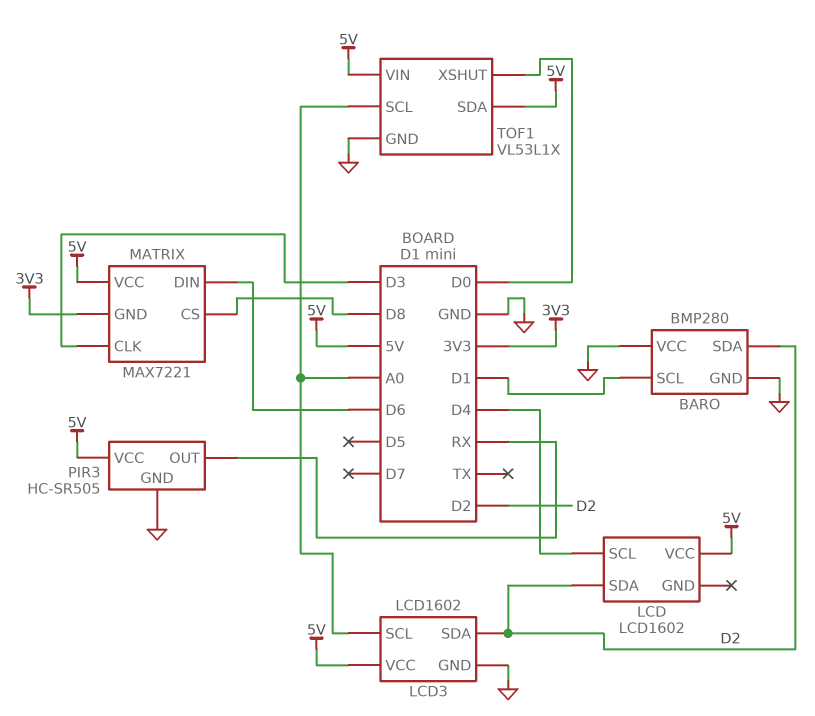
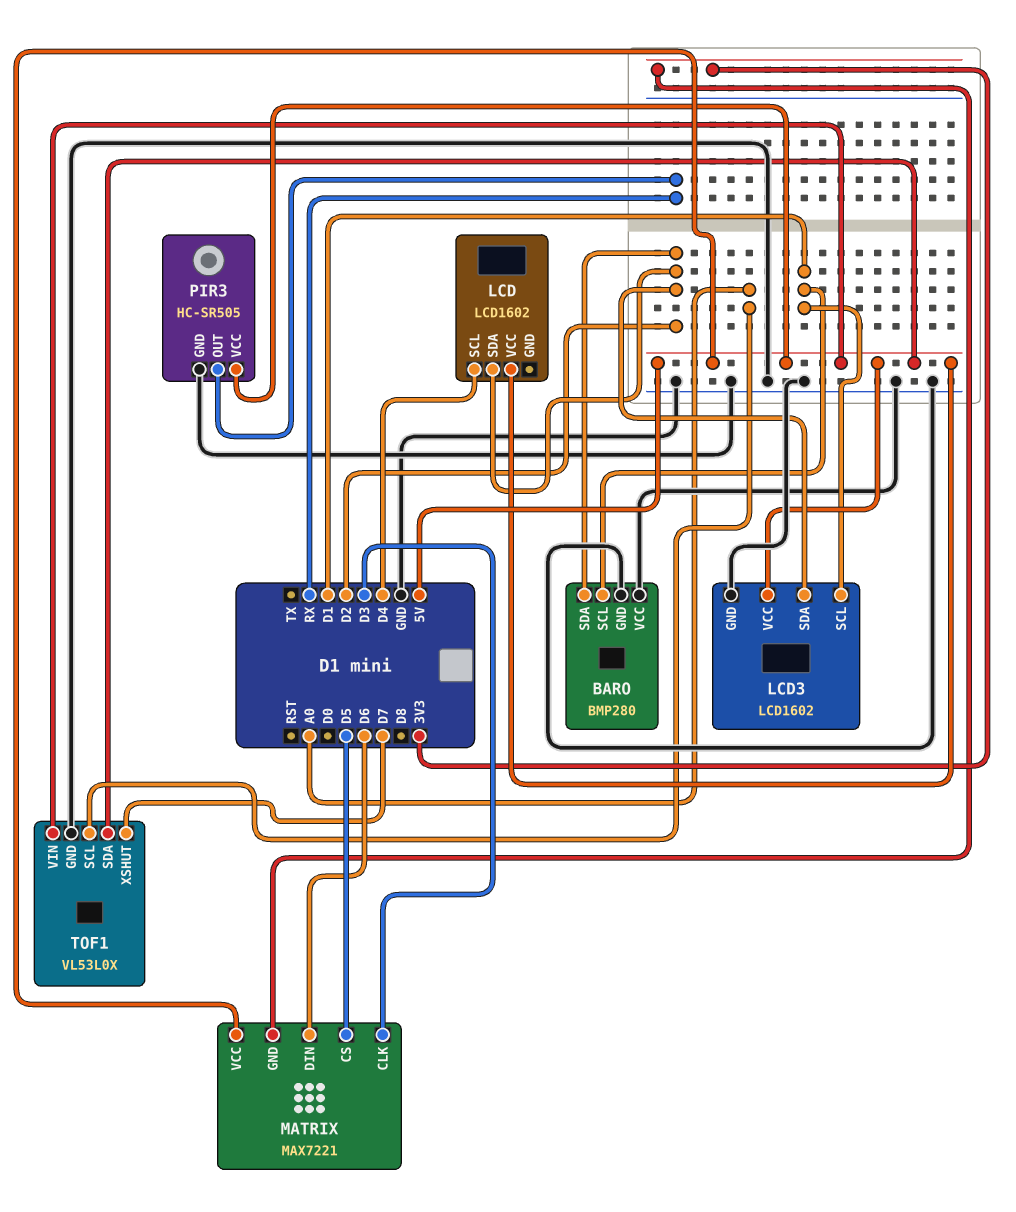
LCD3 pin SCL: A0 -> D1
MATRIX pin CS: D8 -> D5
TOF1: VL53L1X -> VL53L0X
TOF1 pin XSHUT: D0 -> D7

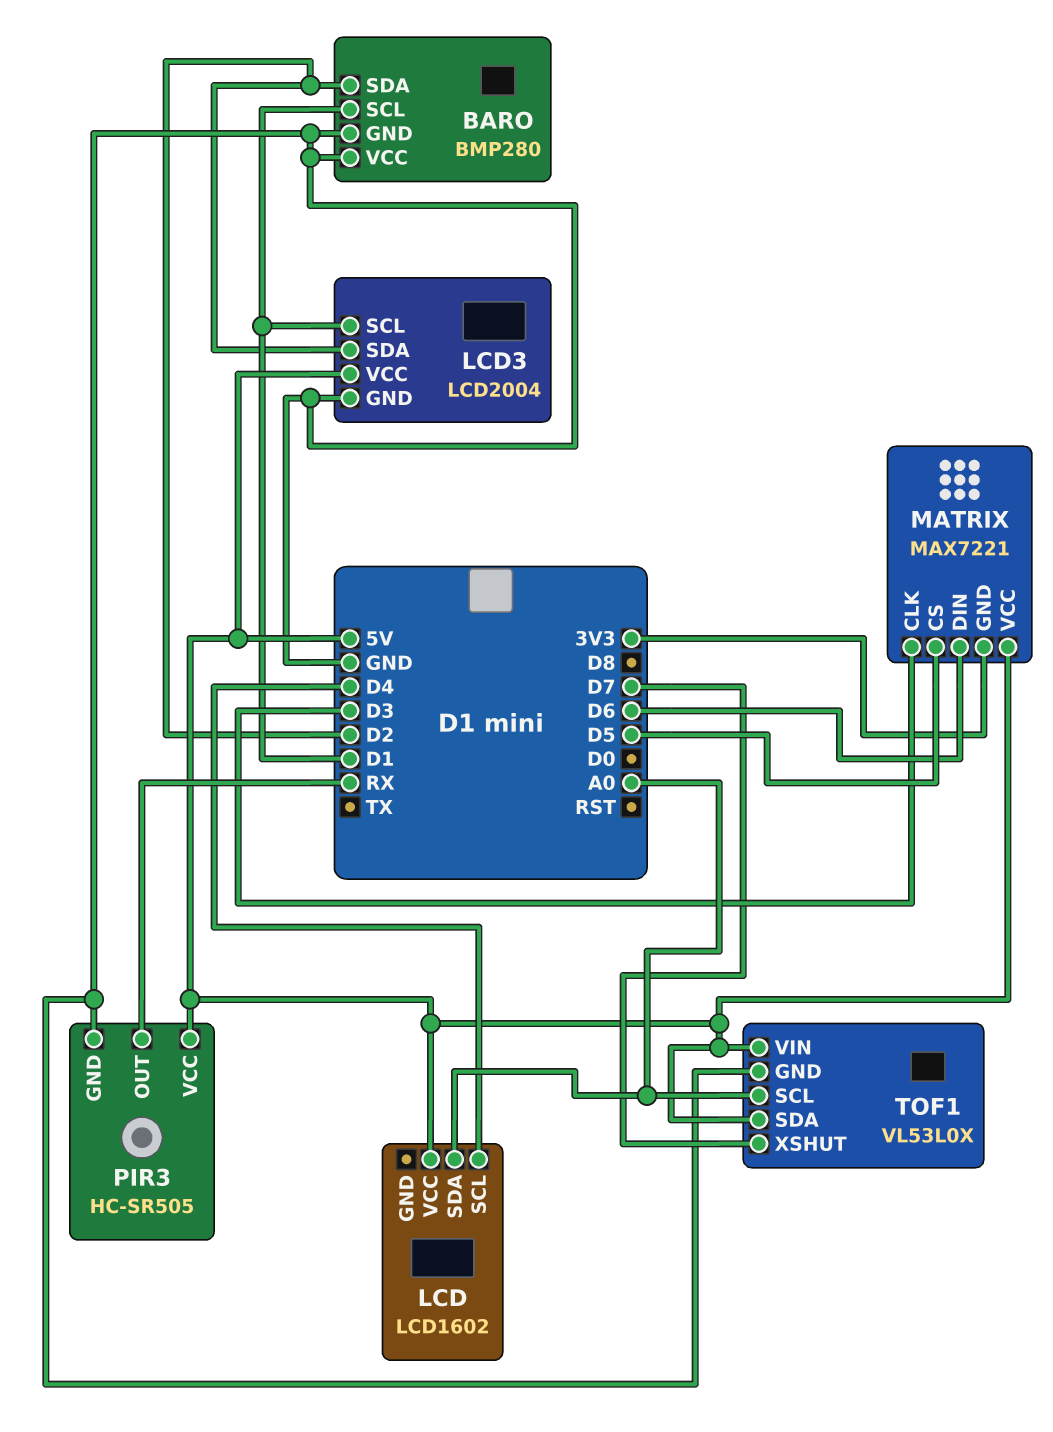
LCD pin SDA: D2 -> A0
LCD3: LCD1602 -> LCD2004

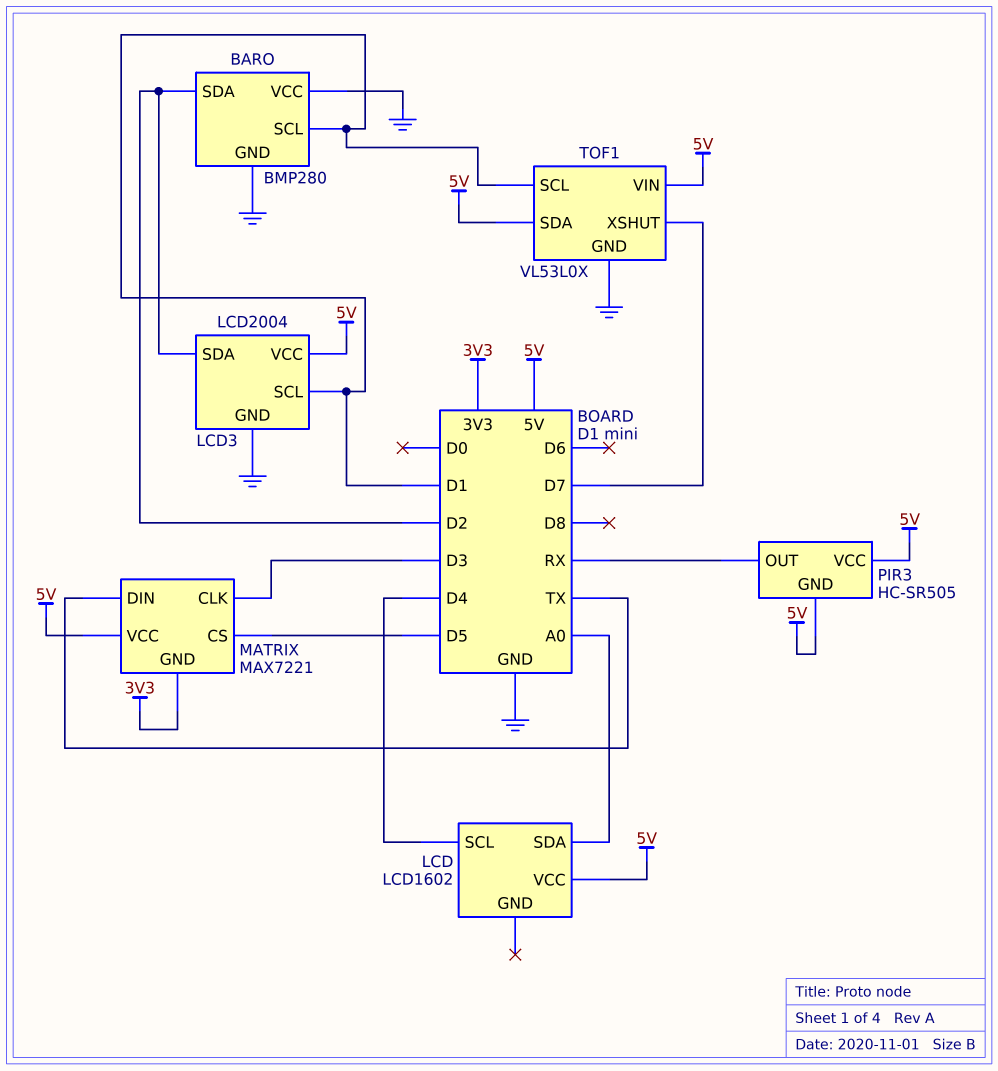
MATRIX pin DIN: D6 -> TX
PIR3 pin GND: GND -> 5V
TOF1 pin SCL: A0 -> D1

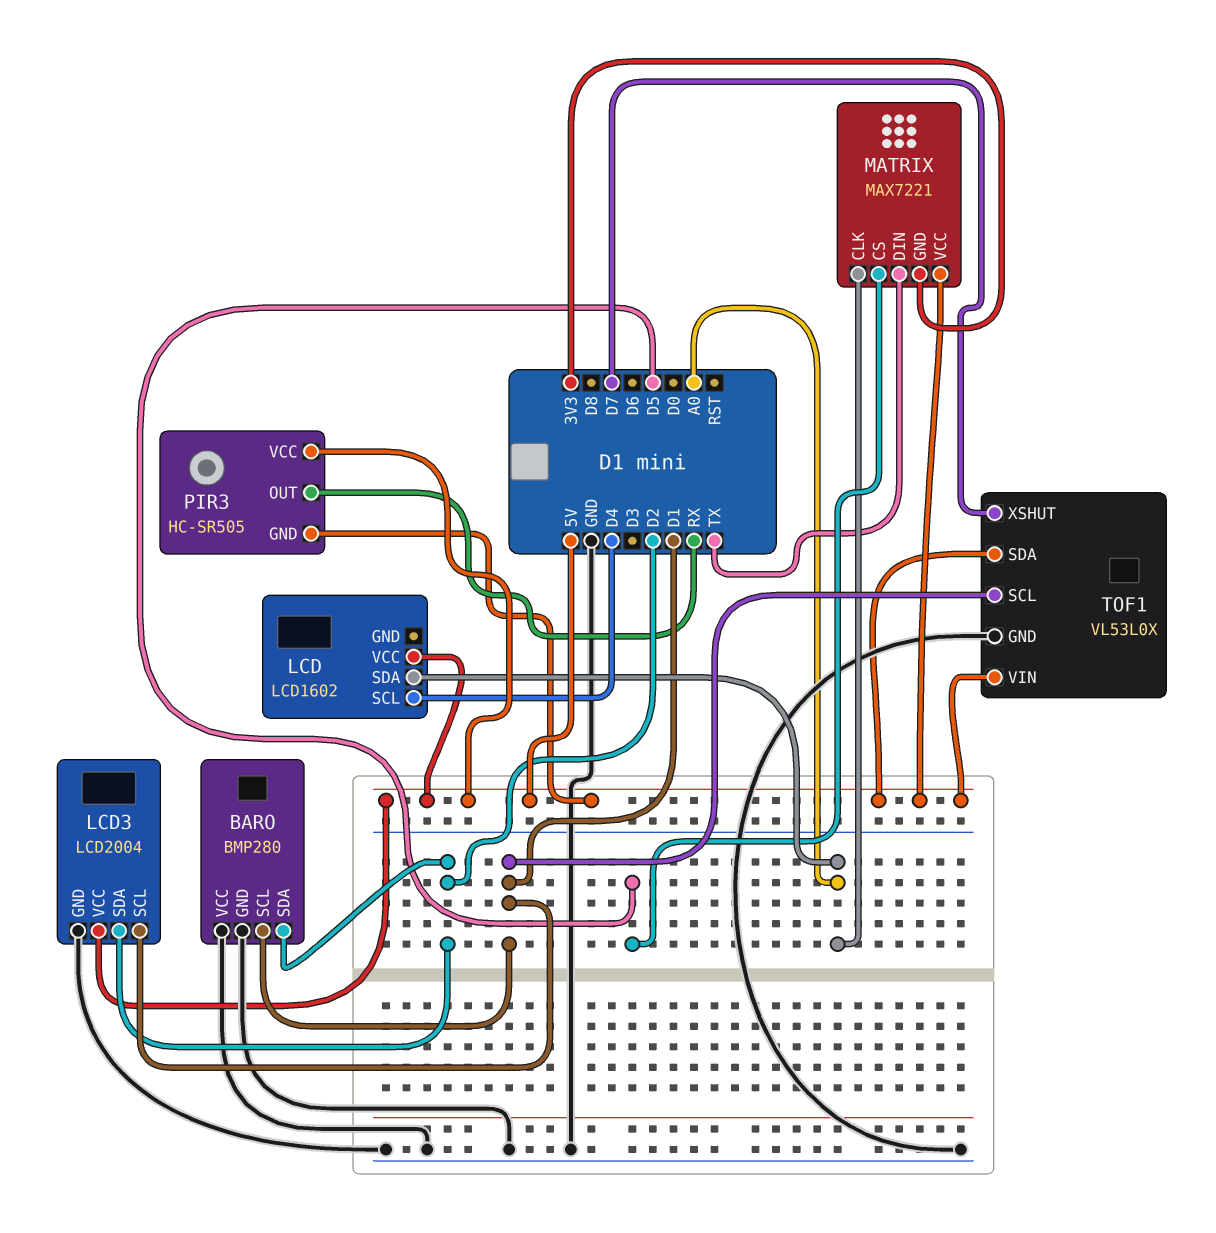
MATRIX pin CLK: D3 -> A0

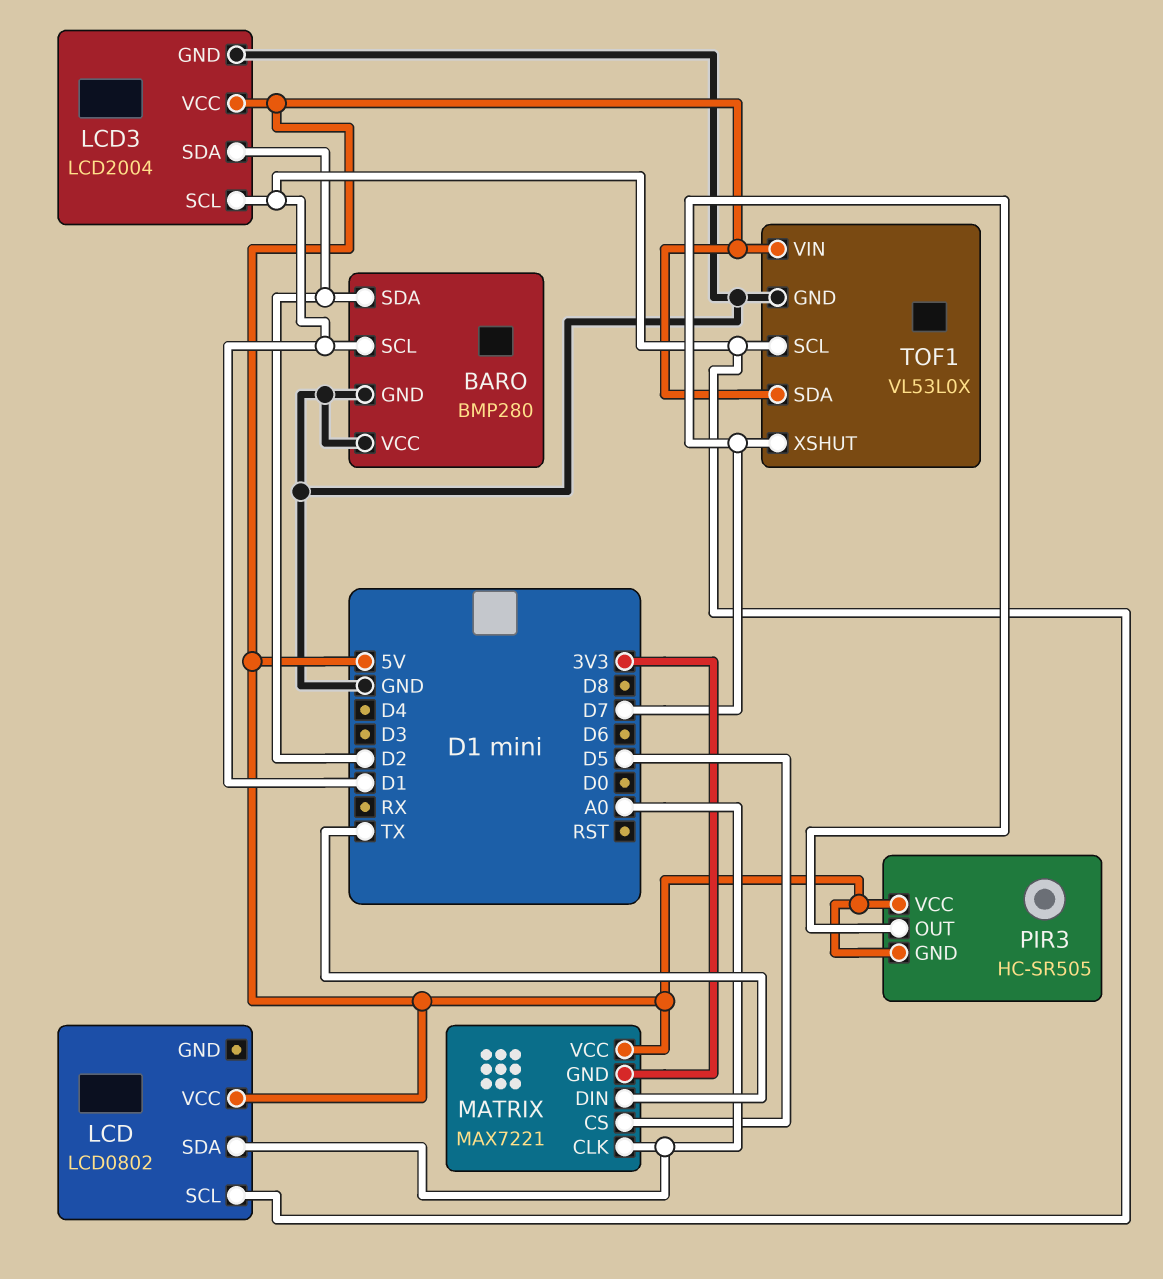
LCD: LCD1602 -> LCD0802
LCD pin SCL: D4 -> D1
PIR3 pin OUT: RX -> D7

